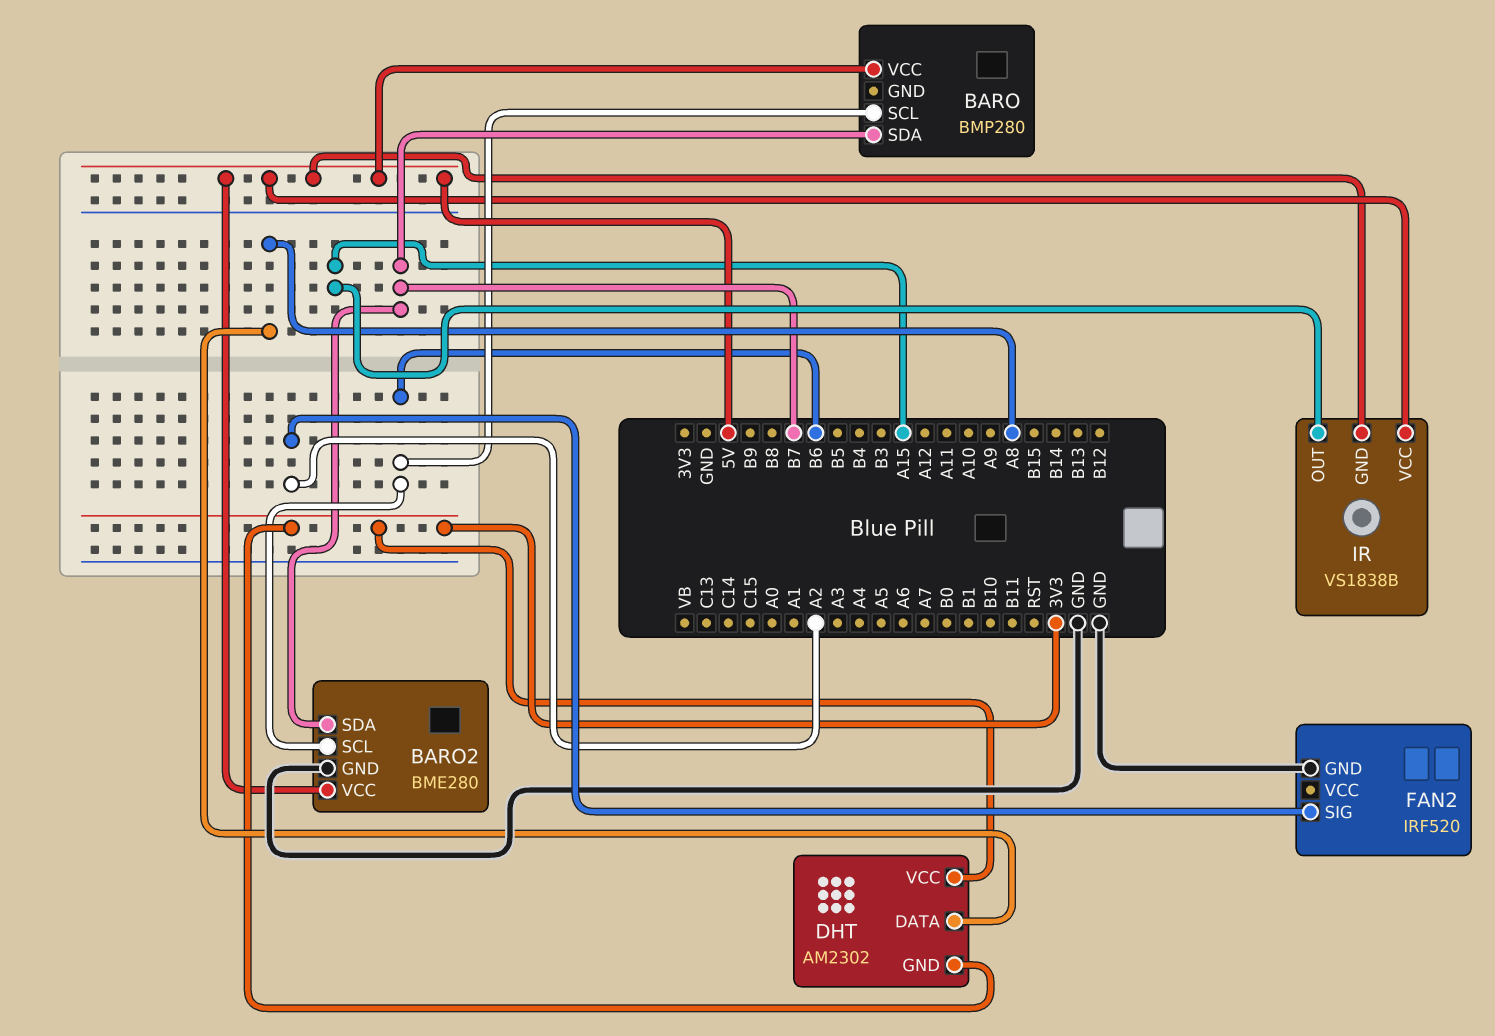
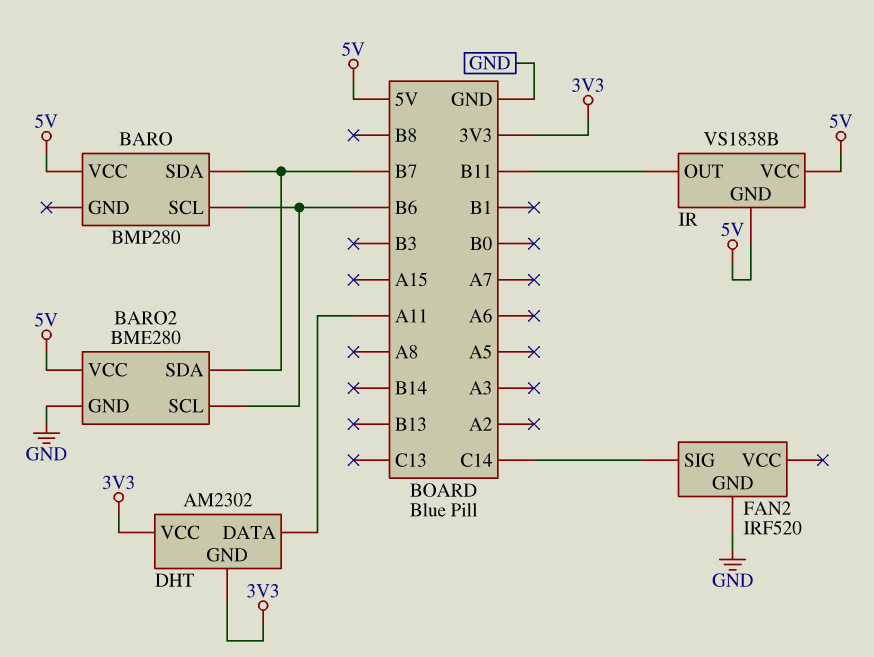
DHT pin DATA: A8 -> A11
FAN2 pin SIG: A2 -> C14
IR pin OUT: A15 -> B11

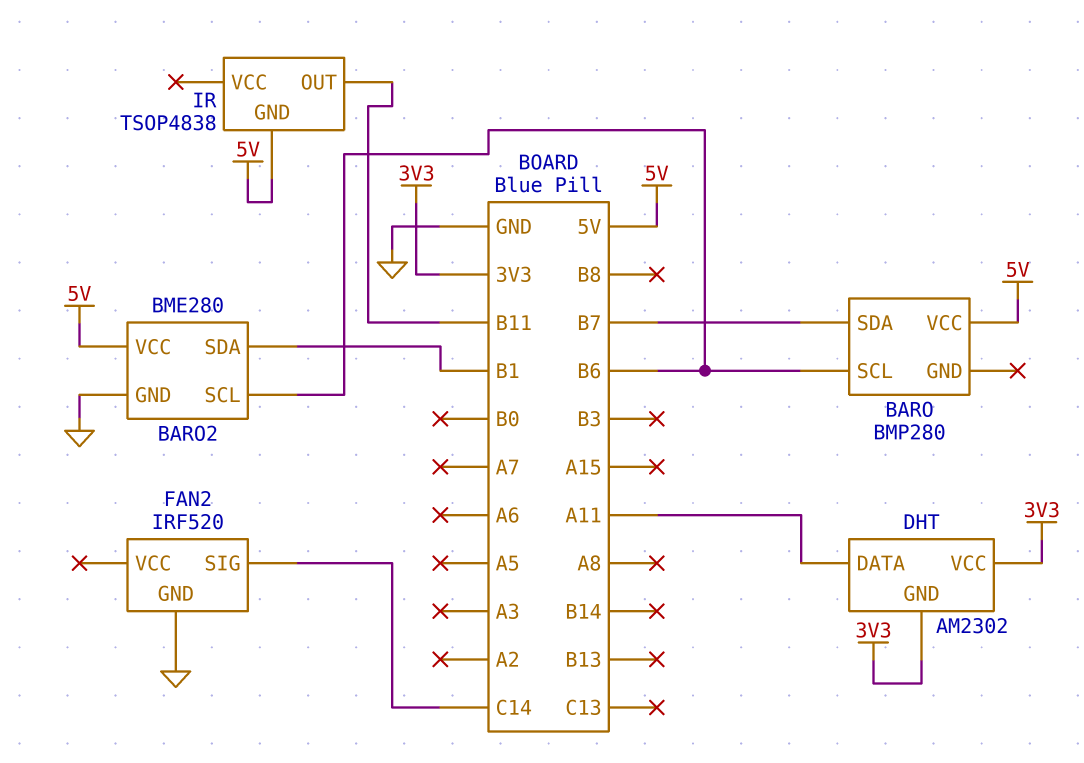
BARO2 pin SDA: B7 -> B1
IR: VS1838B -> TSOP4838
IR pin VCC: 5V -> none

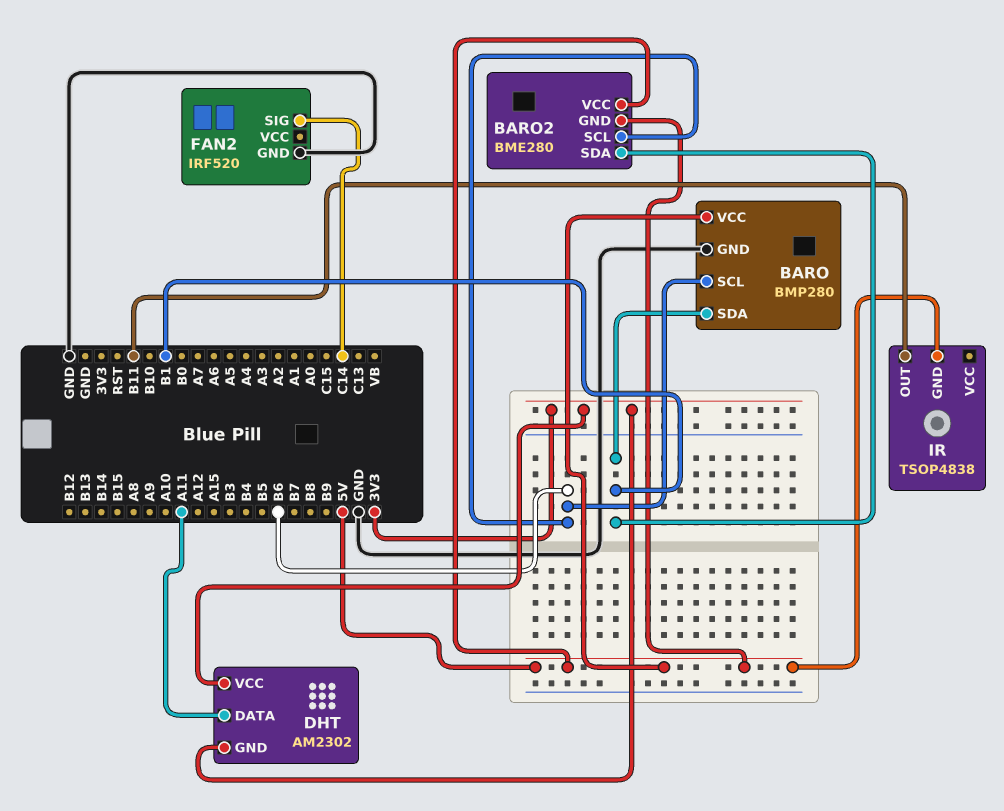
BARO pin GND: none -> GND
BARO pin SDA: B7 -> B1
BARO2 pin GND: GND -> 5V

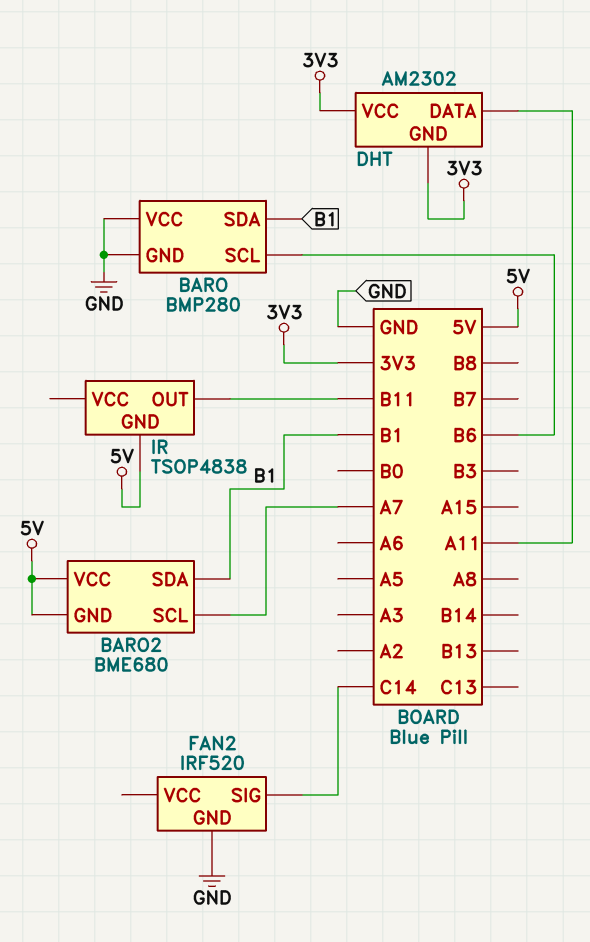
BARO pin VCC: 5V -> GND
BARO2: BME280 -> BME680
BARO2 pin SCL: B6 -> A7

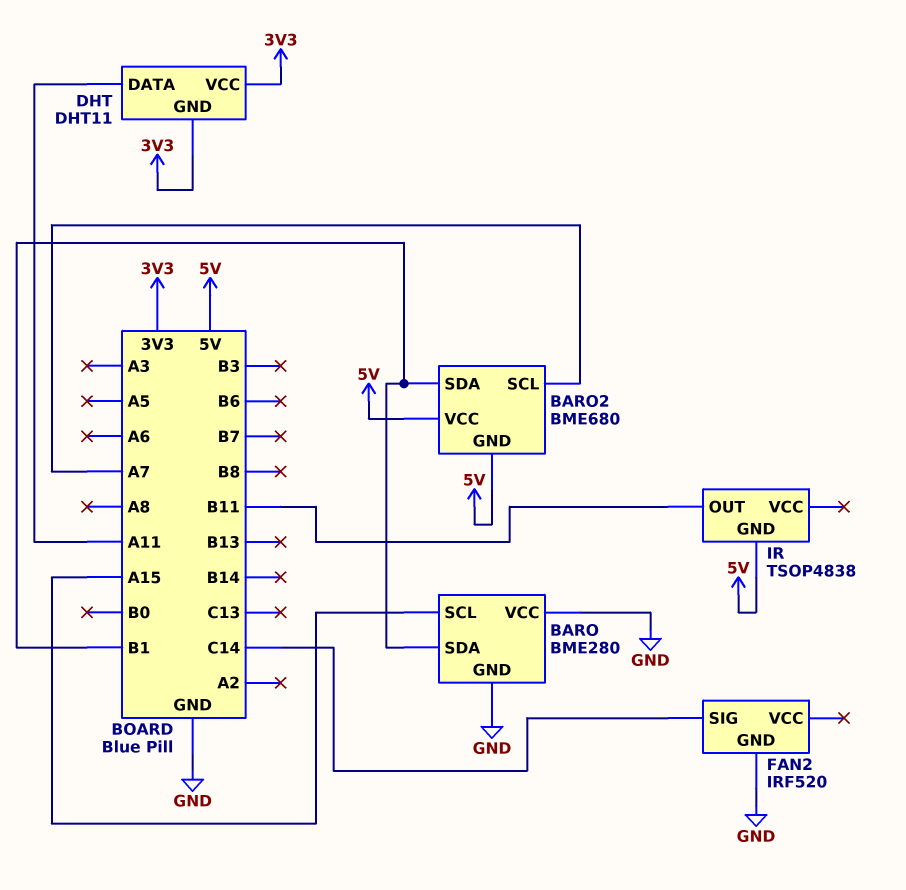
BARO: BMP280 -> BME280
BARO pin SCL: B6 -> A15
DHT: AM2302 -> DHT11

